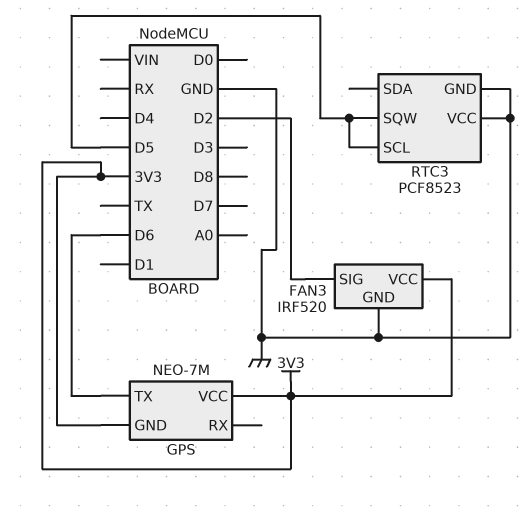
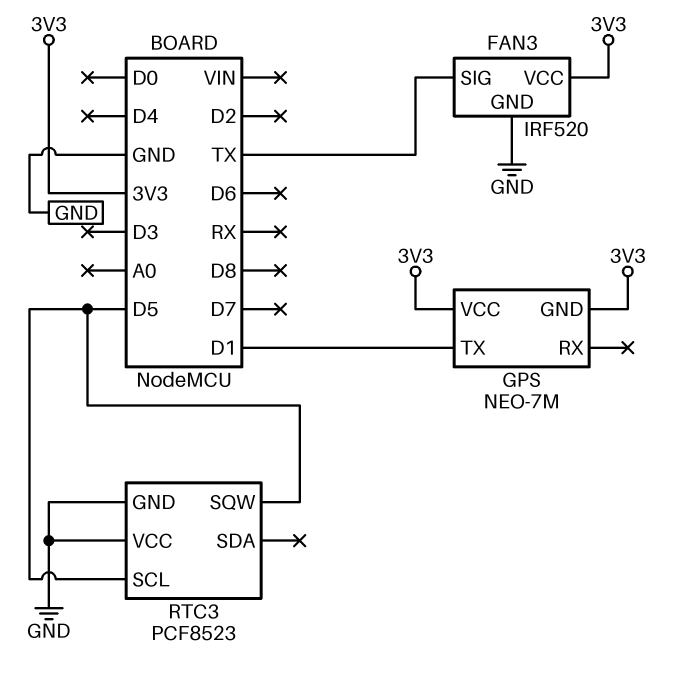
FAN3 pin SIG: D2 -> TX
GPS pin TX: D6 -> D1

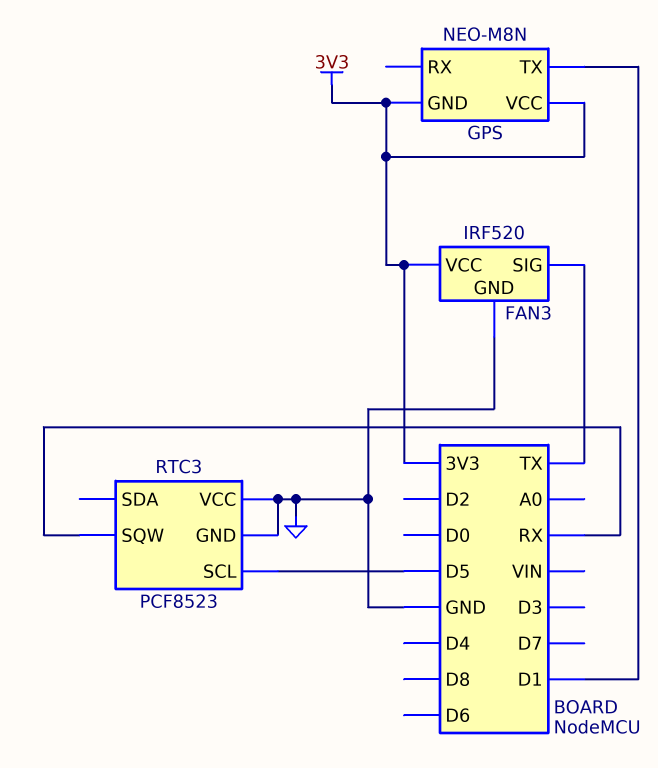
GPS: NEO-7M -> NEO-M8N
RTC3 pin SQW: D5 -> RX

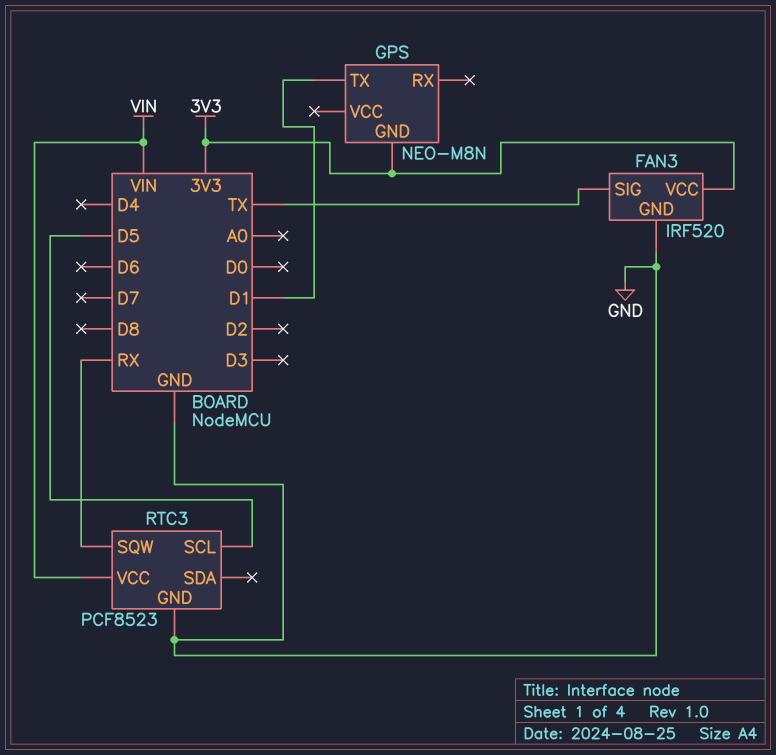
GPS pin VCC: 3V3 -> none
RTC3 pin VCC: GND -> VIN

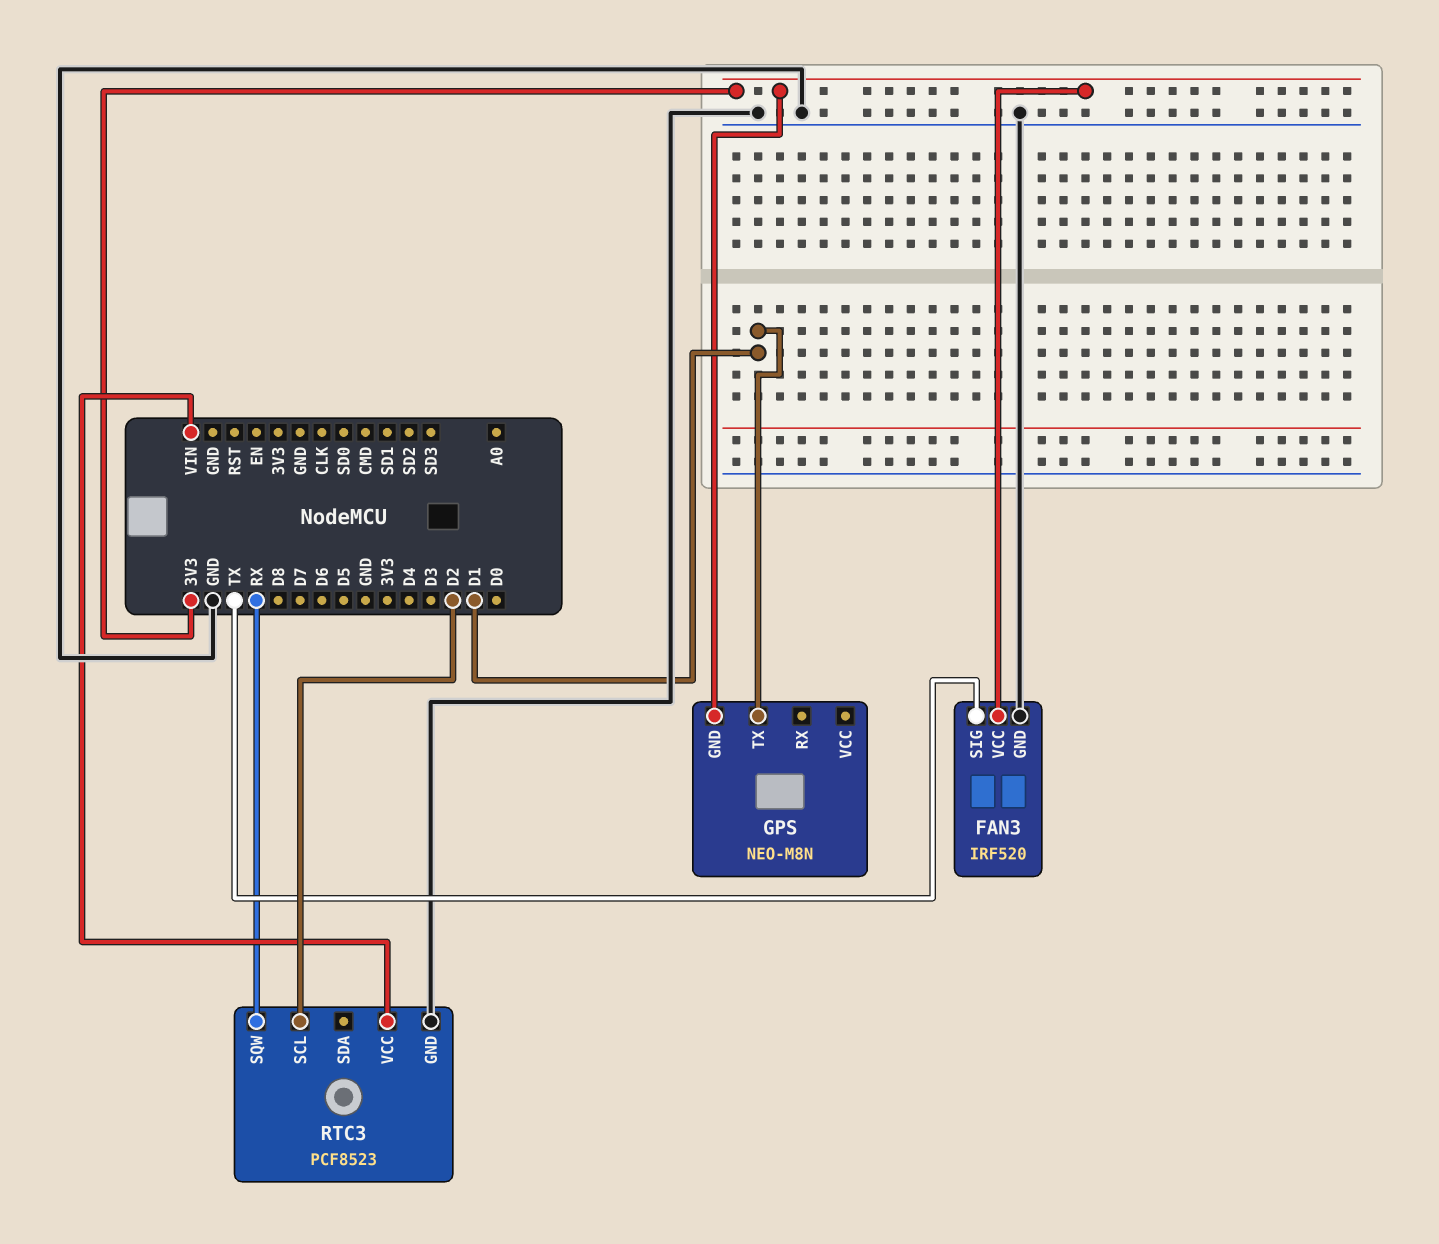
RTC3 pin SCL: D5 -> D2

